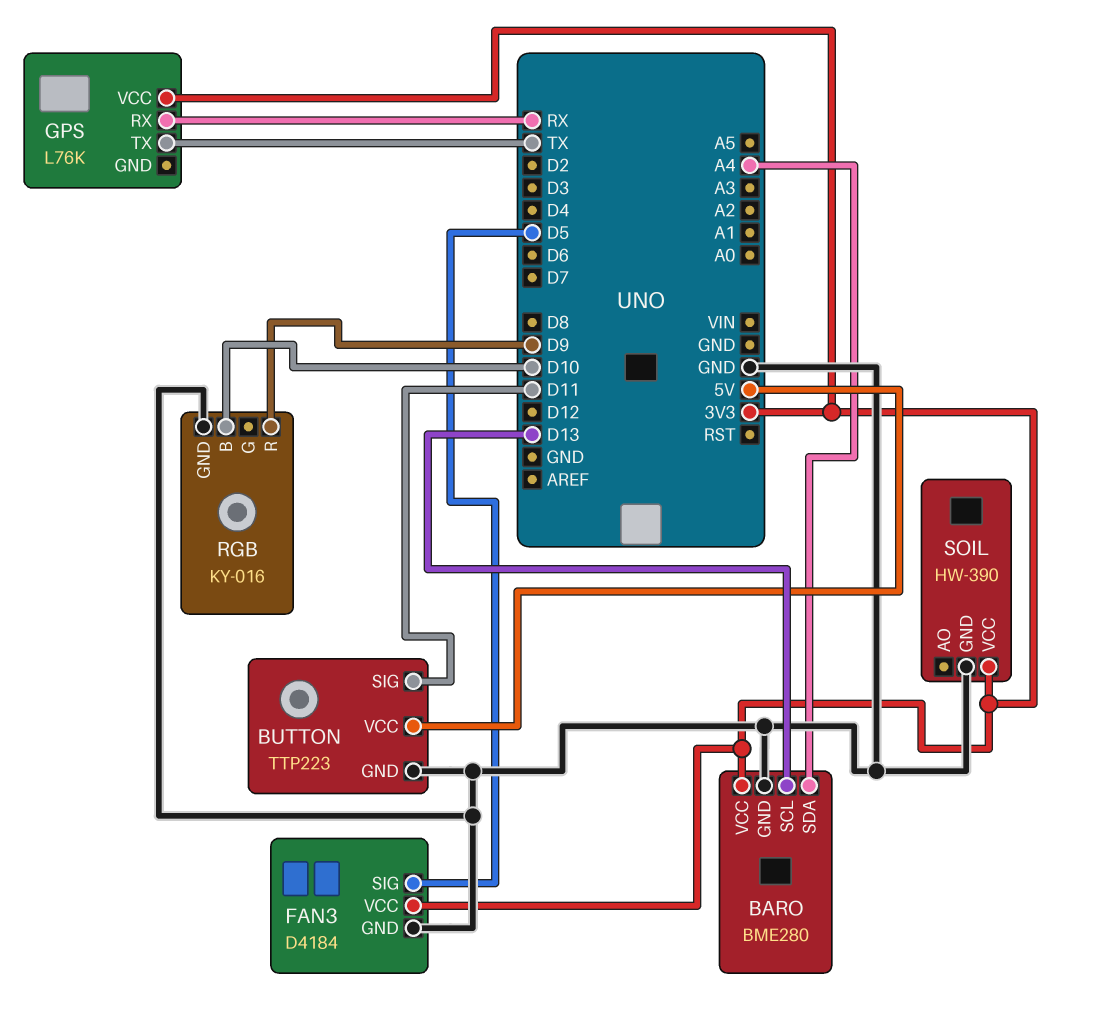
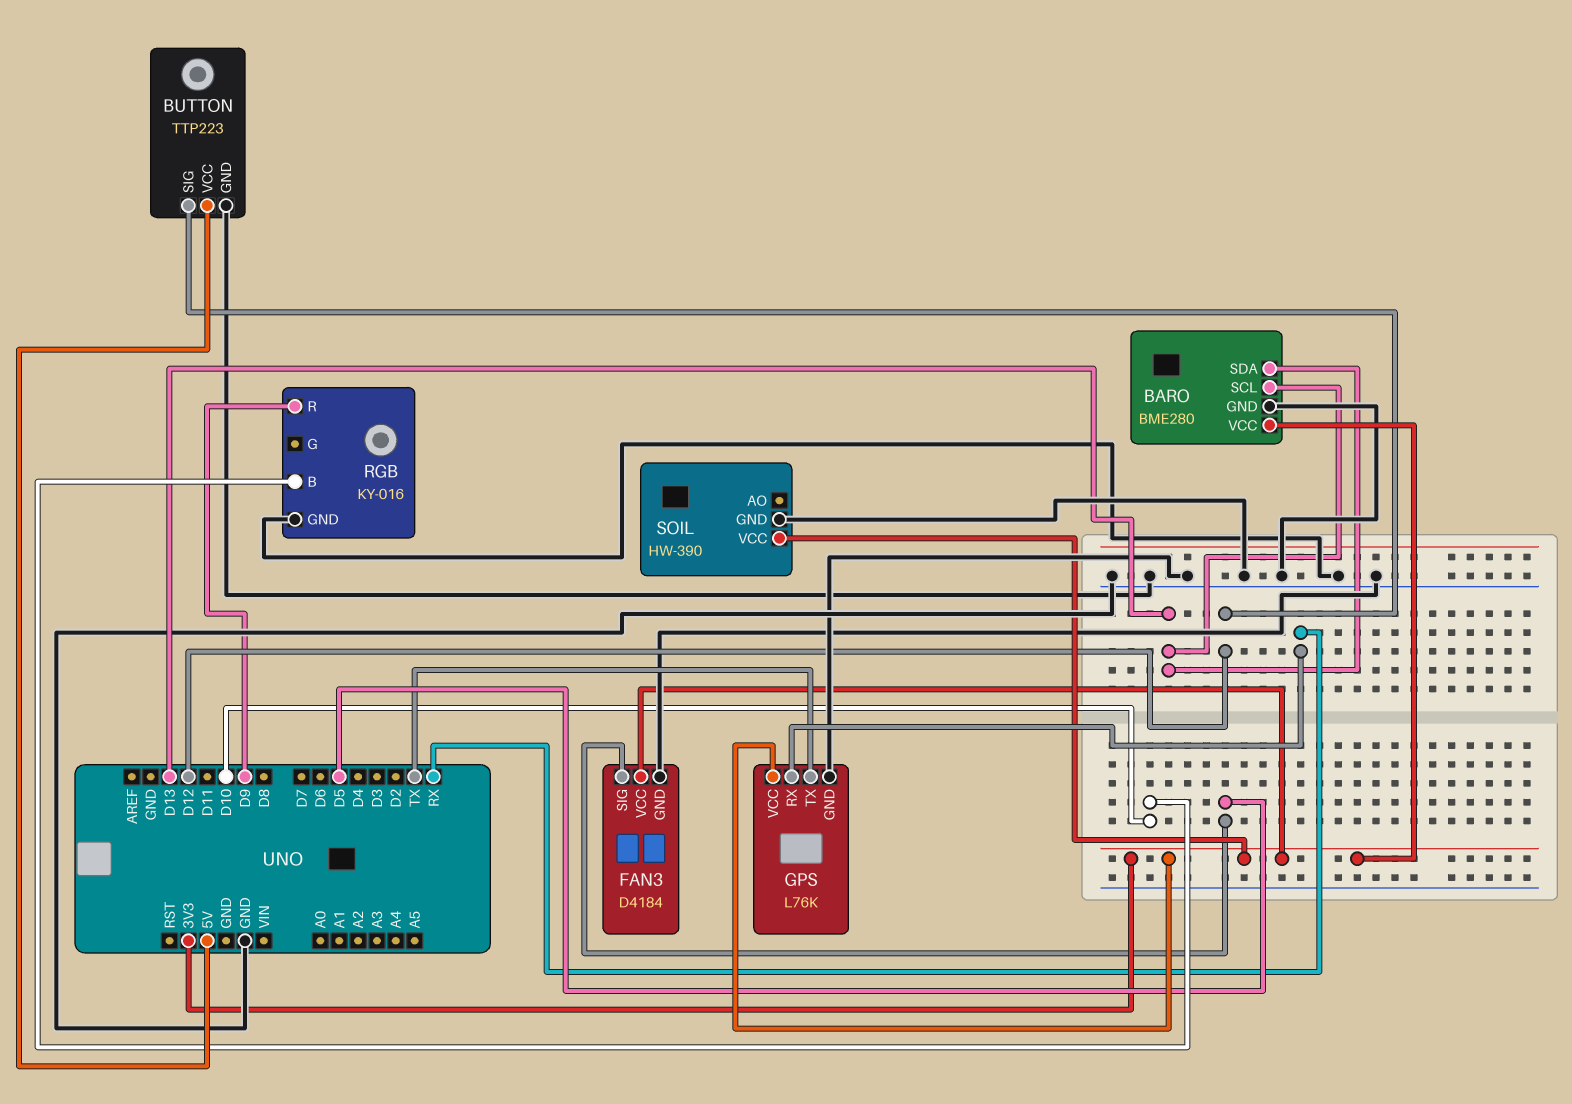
BARO pin SDA: A4 -> D13
BUTTON pin SIG: D11 -> D12
GPS pin GND: none -> GND

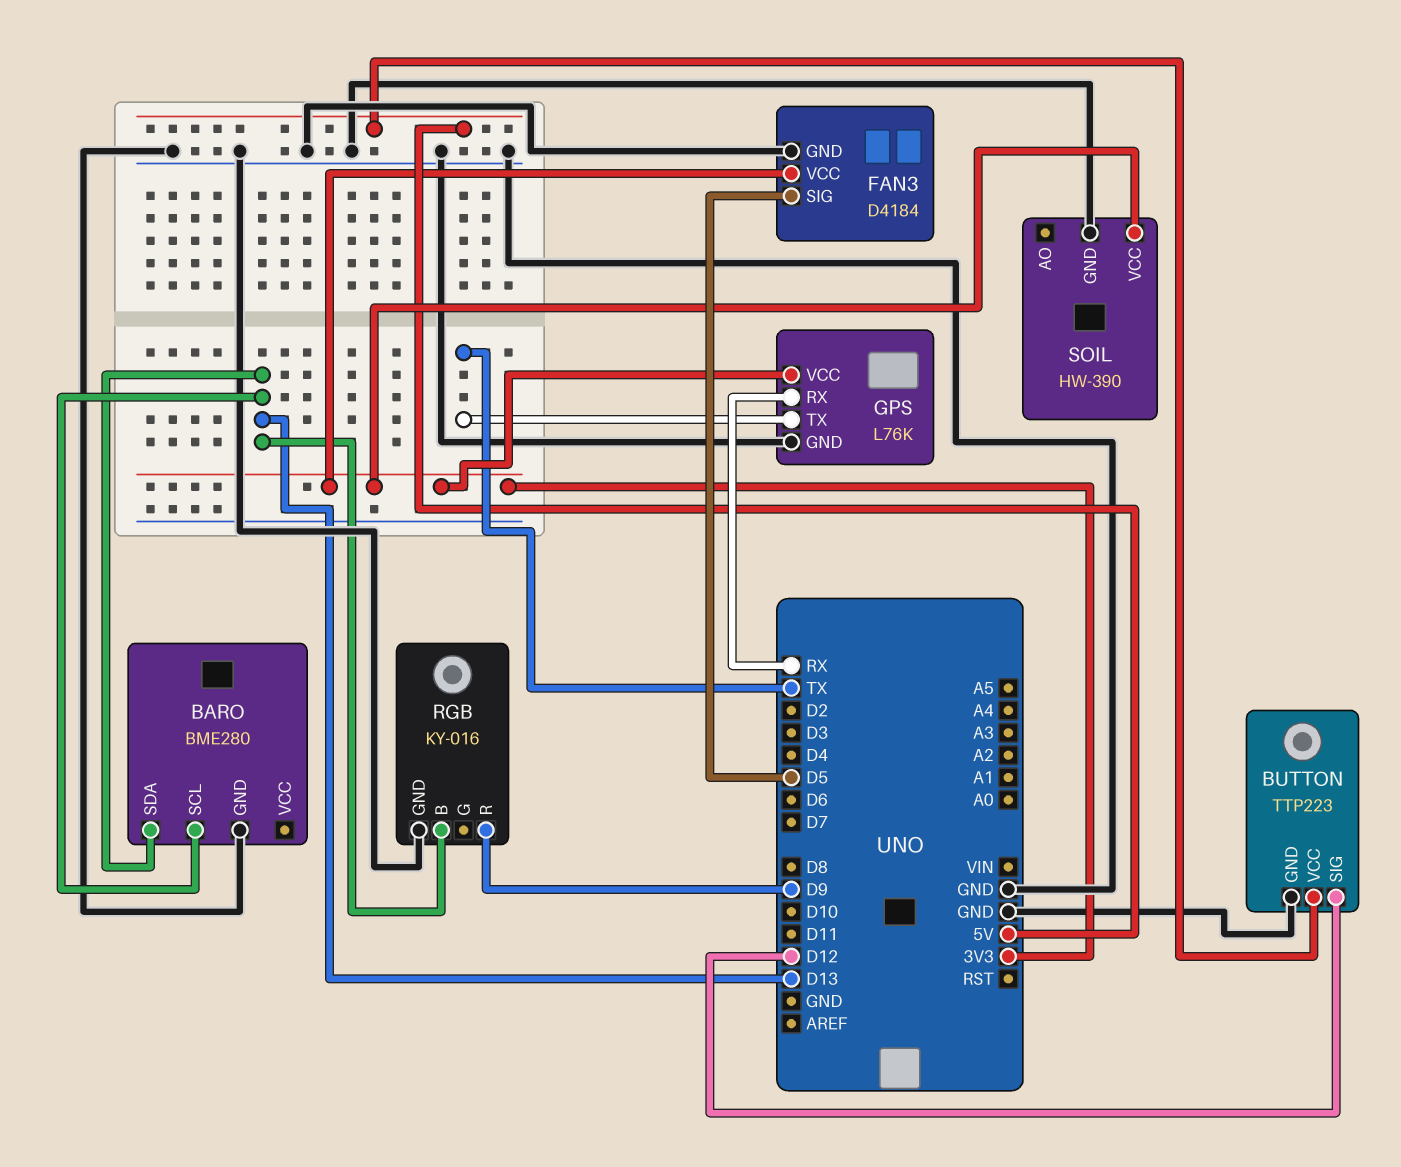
BARO pin VCC: 3V3 -> none
RGB pin B: D10 -> D13

